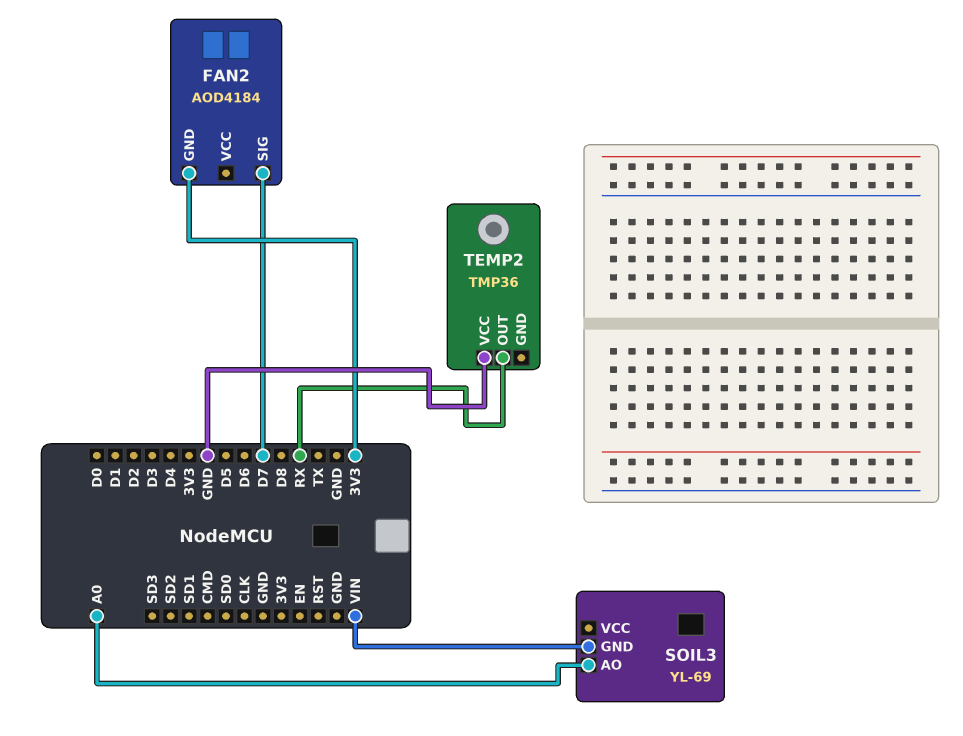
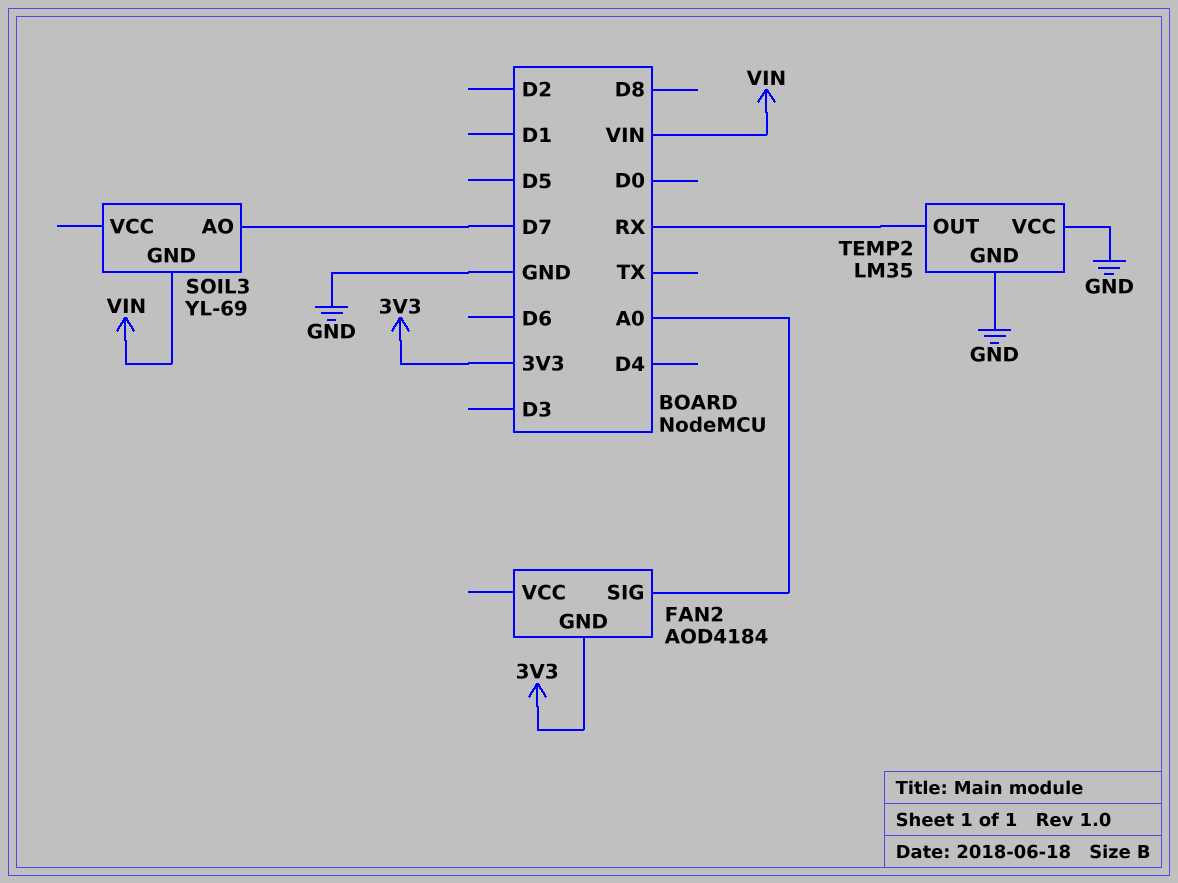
FAN2 pin SIG: D7 -> A0
SOIL3 pin AO: A0 -> D7
TEMP2: TMP36 -> LM35
TEMP2 pin GND: none -> GND

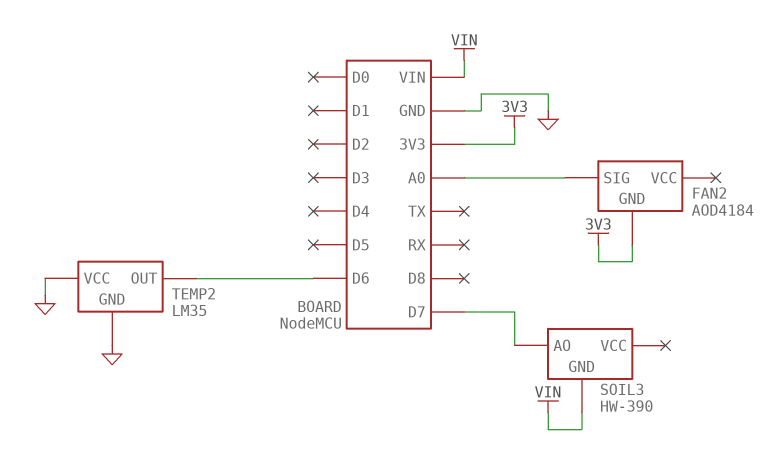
SOIL3: YL-69 -> HW-390
TEMP2 pin OUT: RX -> D6

